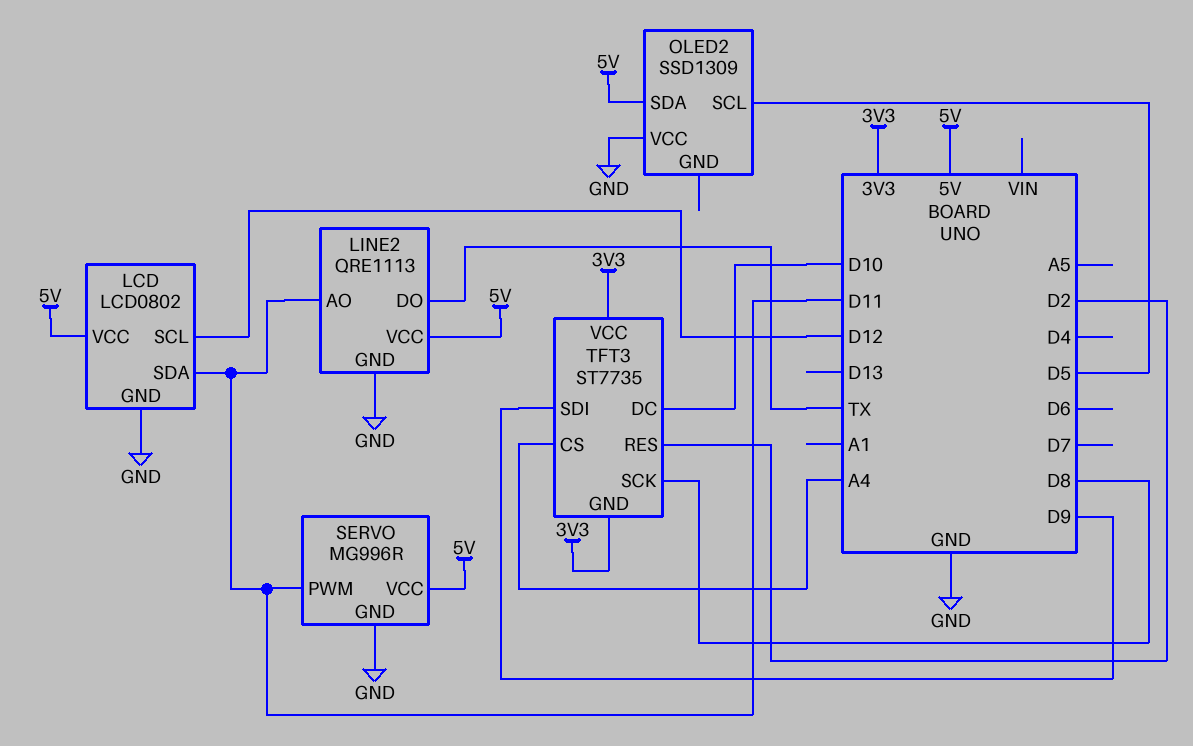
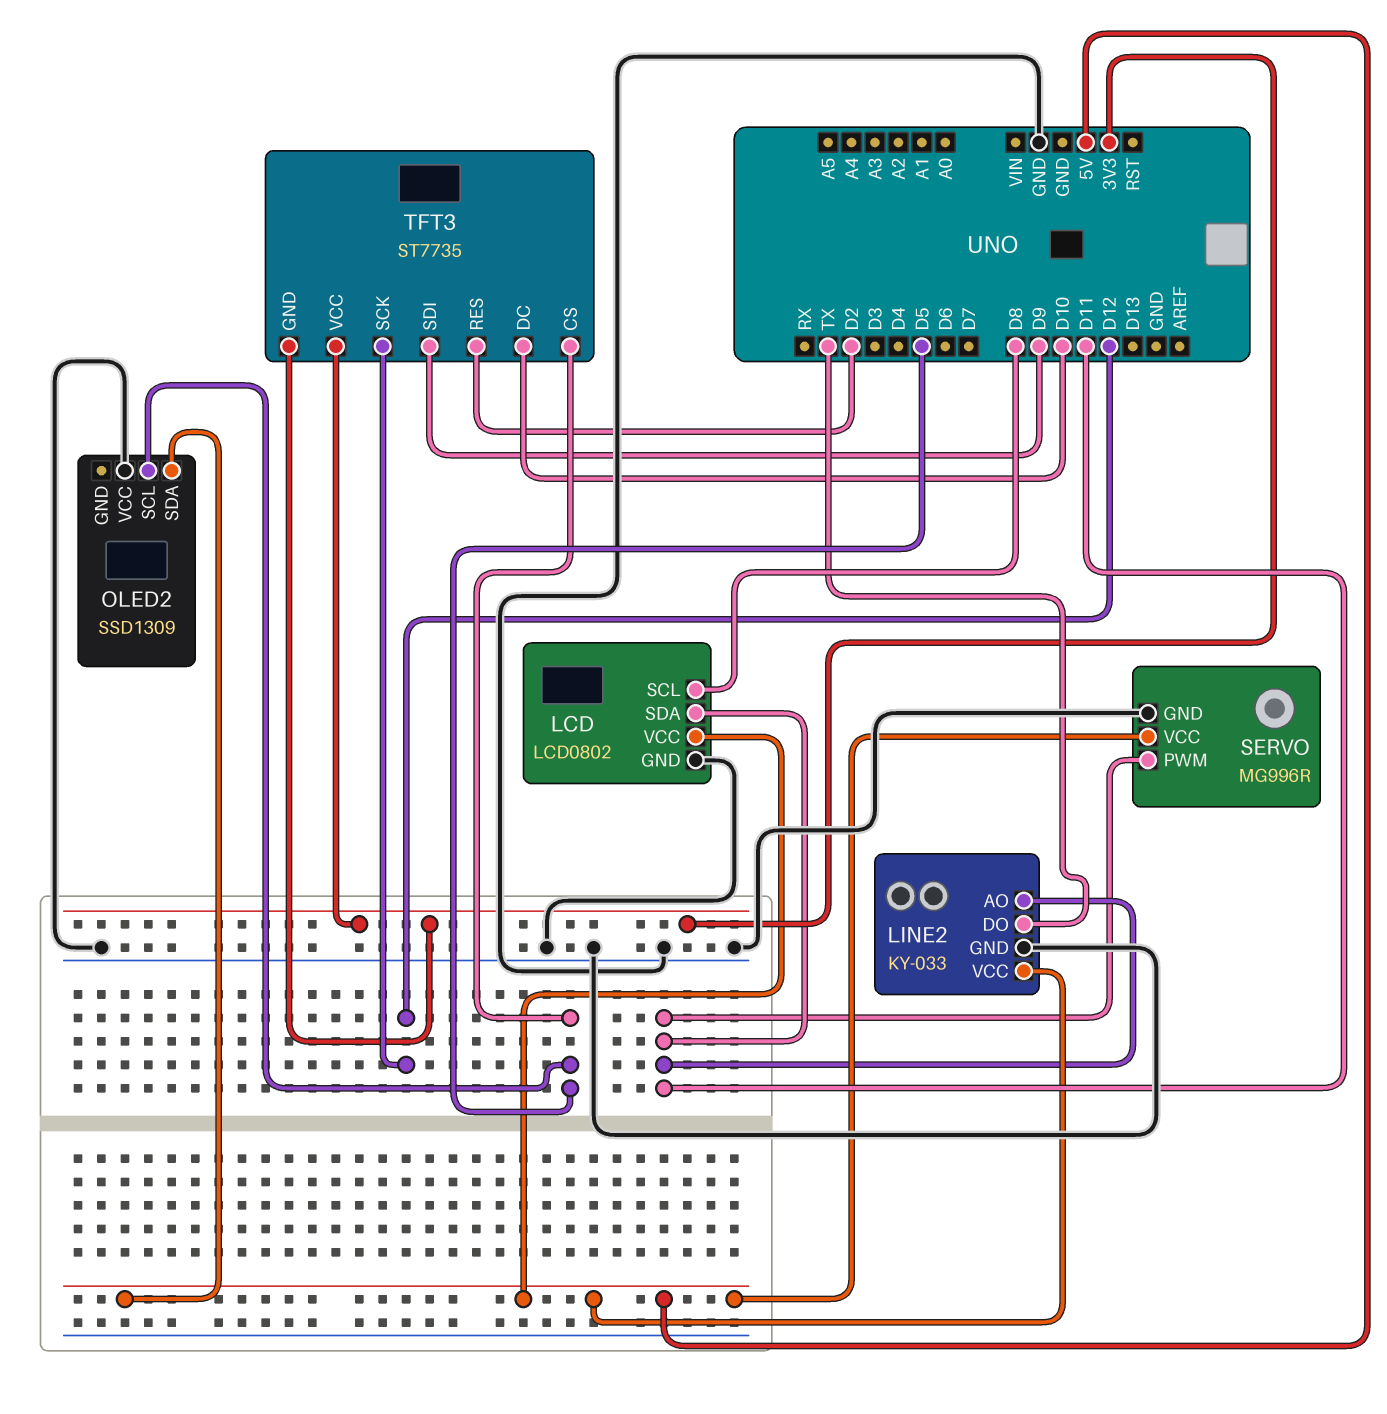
LCD pin SCL: D12 -> D8
LINE2: QRE1113 -> KY-033
TFT3 pin CS: A4 -> D5
TFT3 pin SCK: D8 -> D12

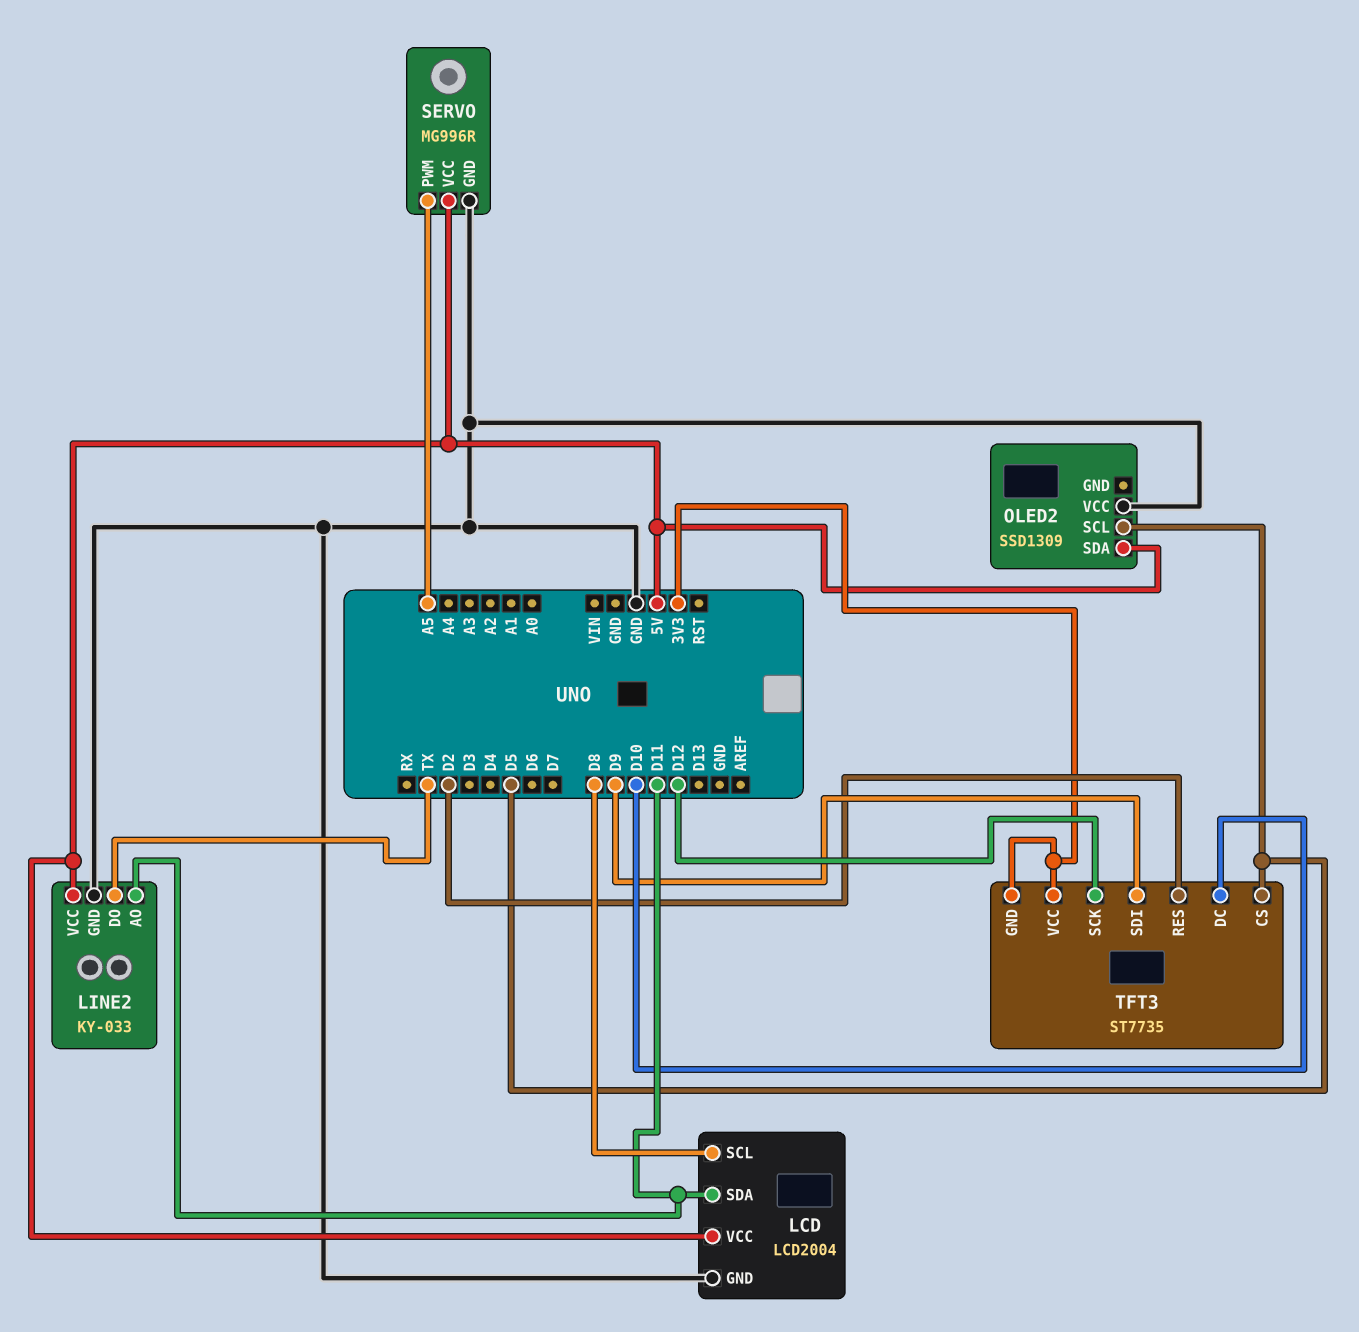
LCD: LCD0802 -> LCD2004
SERVO pin PWM: D11 -> A5

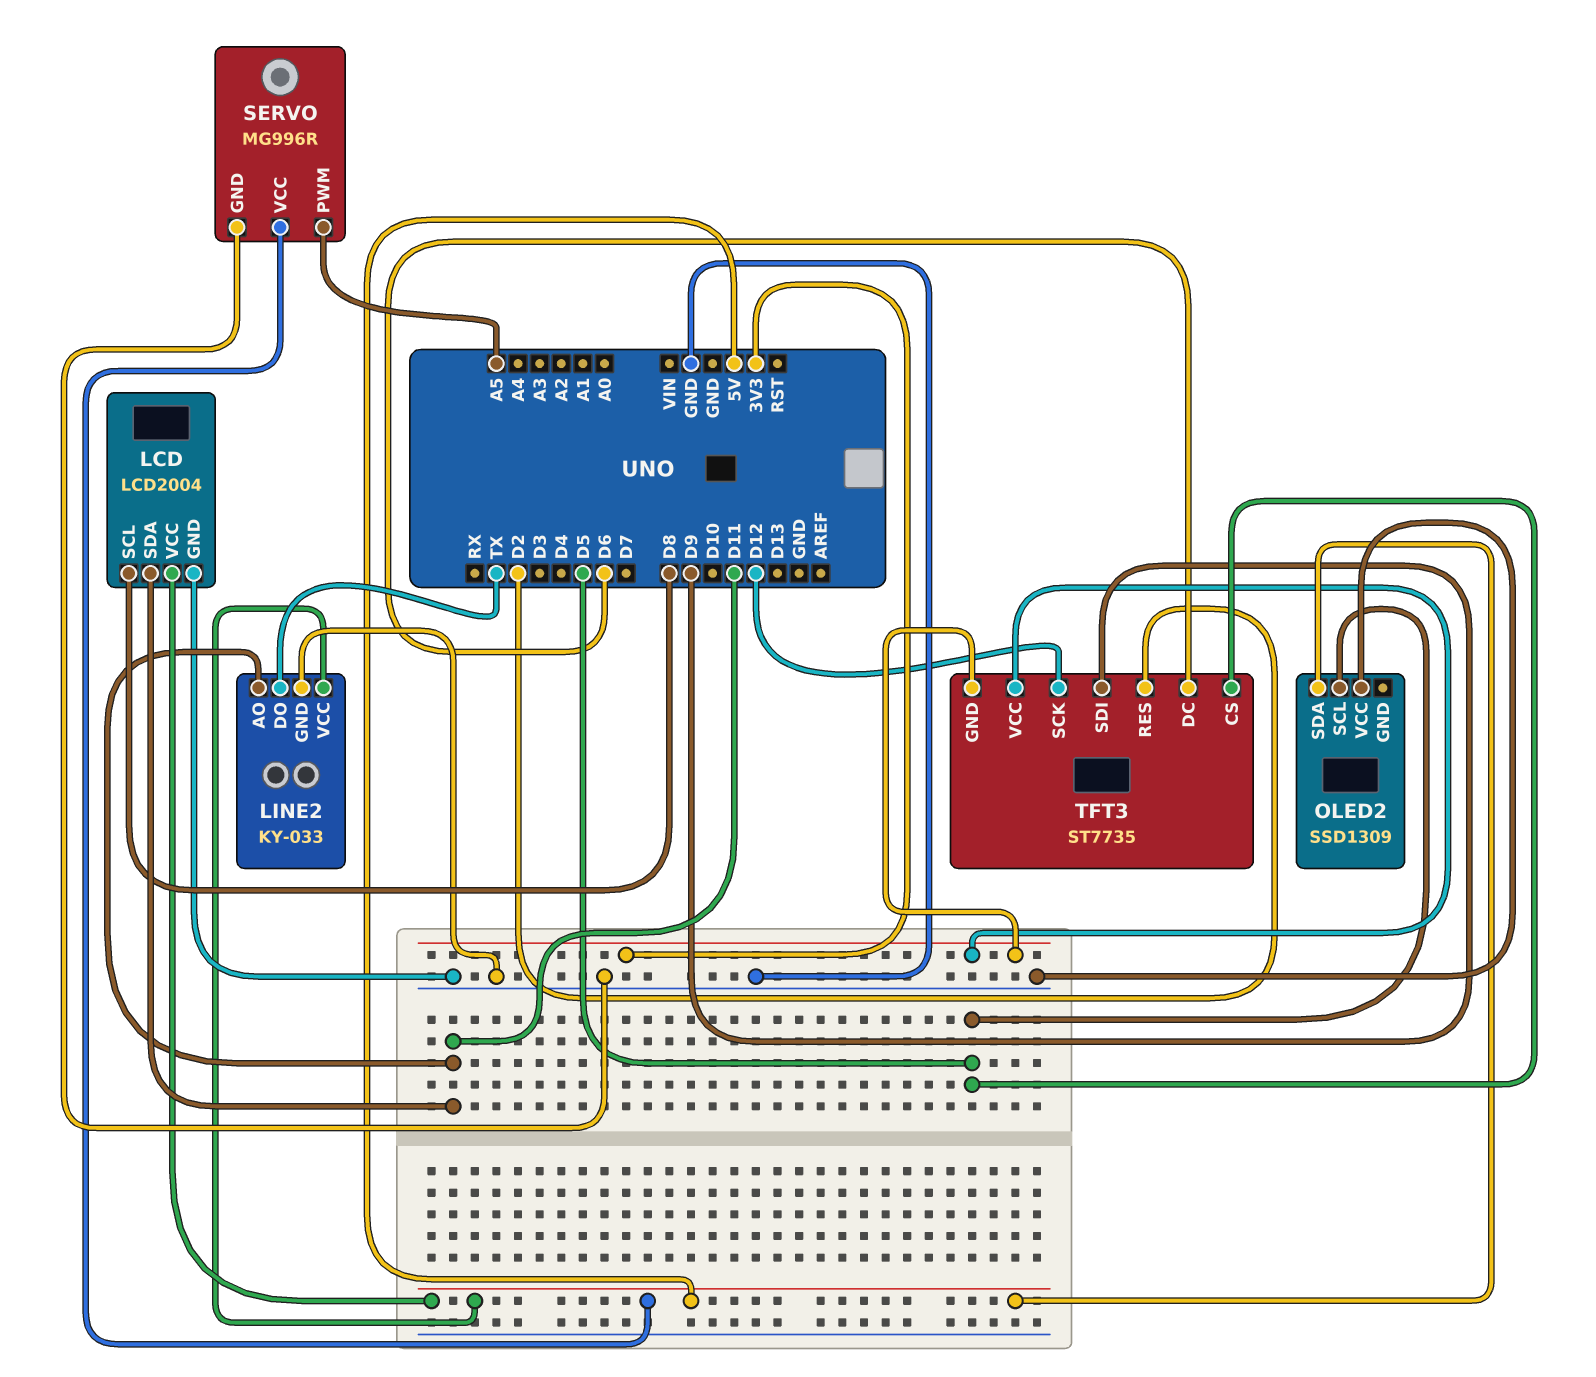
TFT3 pin DC: D10 -> D6

